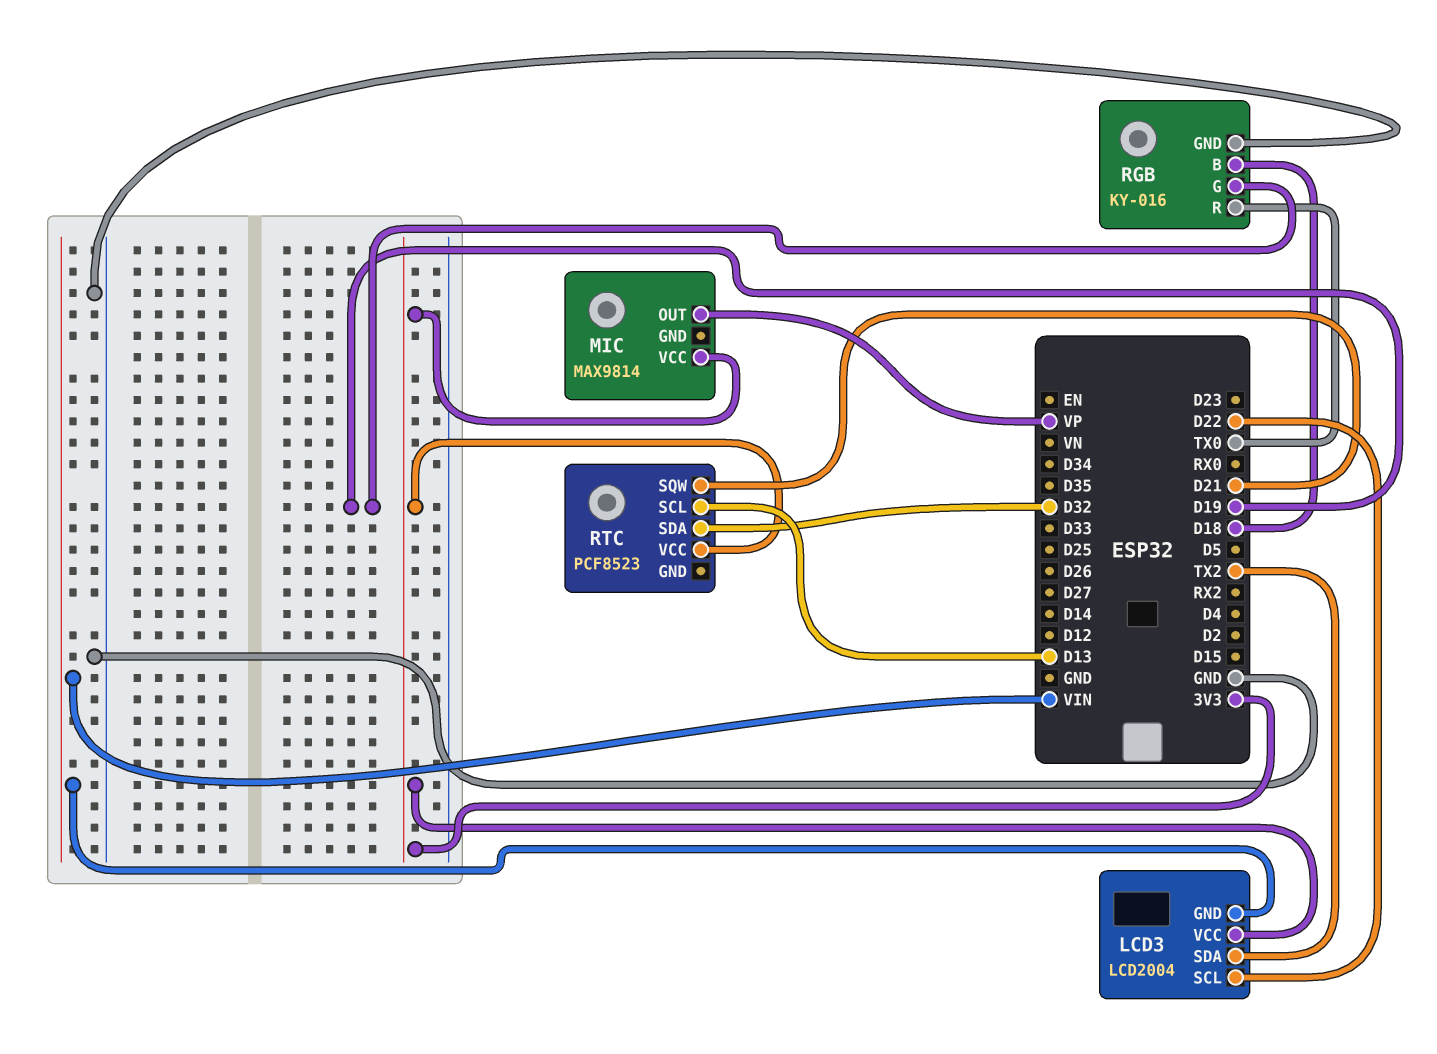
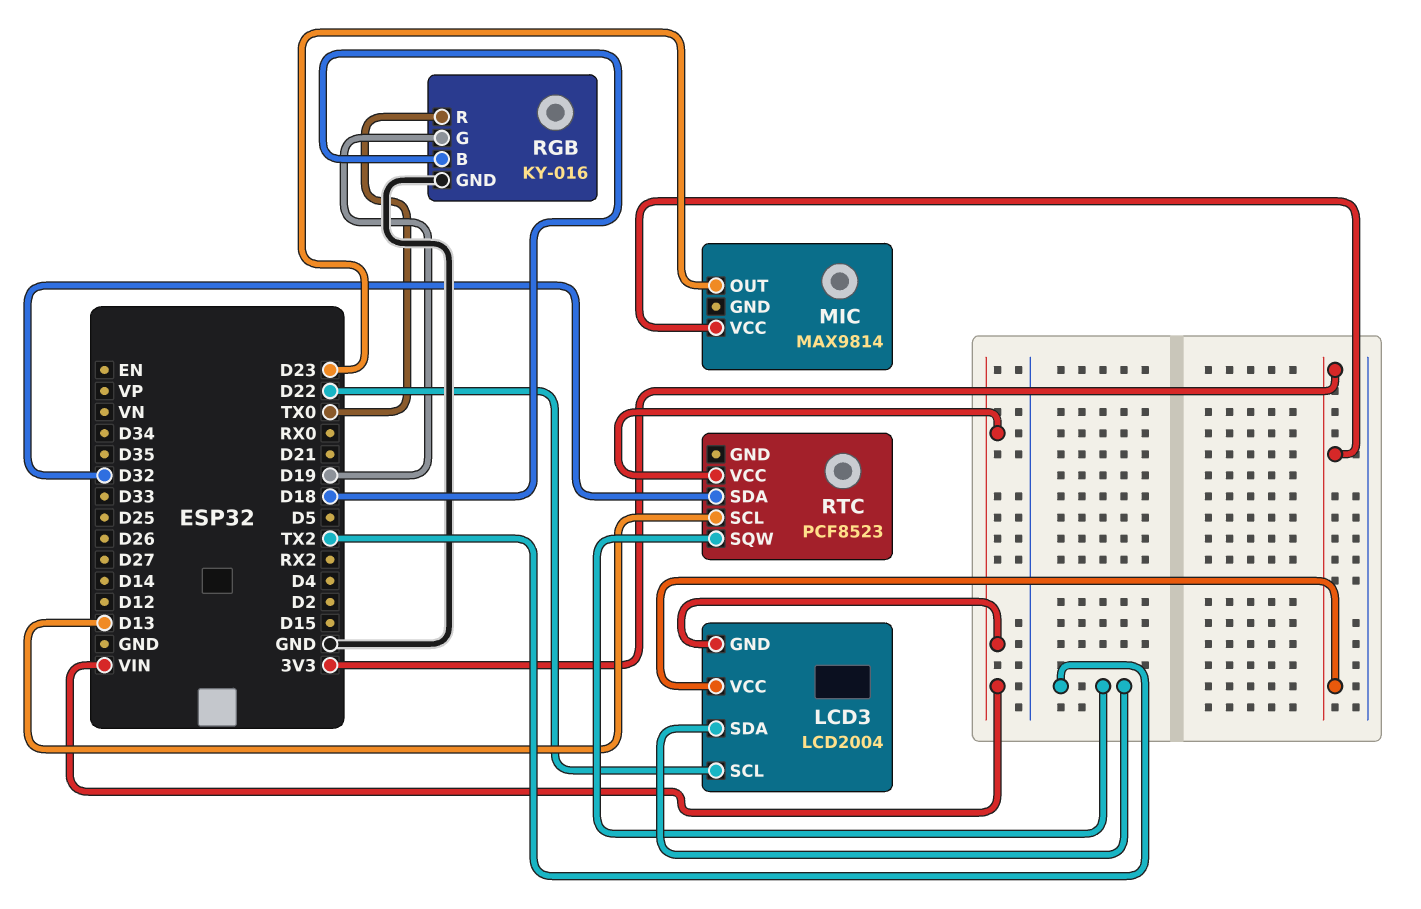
MIC pin OUT: VP -> D23
RTC pin SQW: D21 -> TX2
RTC pin VCC: 3V3 -> VIN

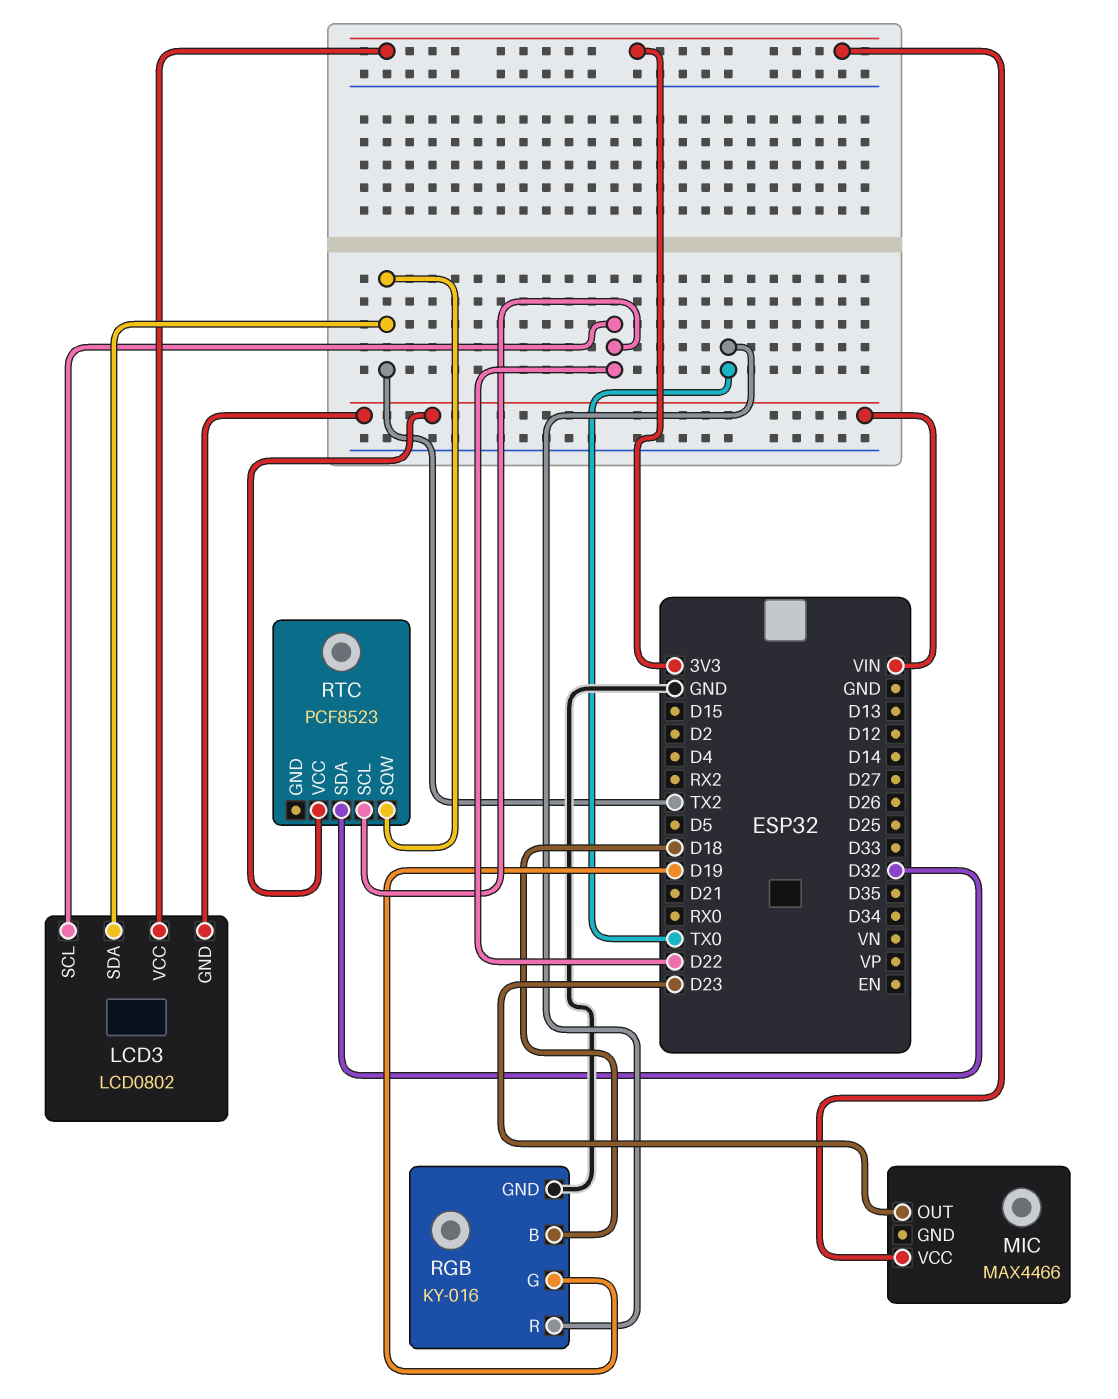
LCD3: LCD2004 -> LCD0802
MIC: MAX9814 -> MAX4466
RTC pin SCL: D13 -> D22

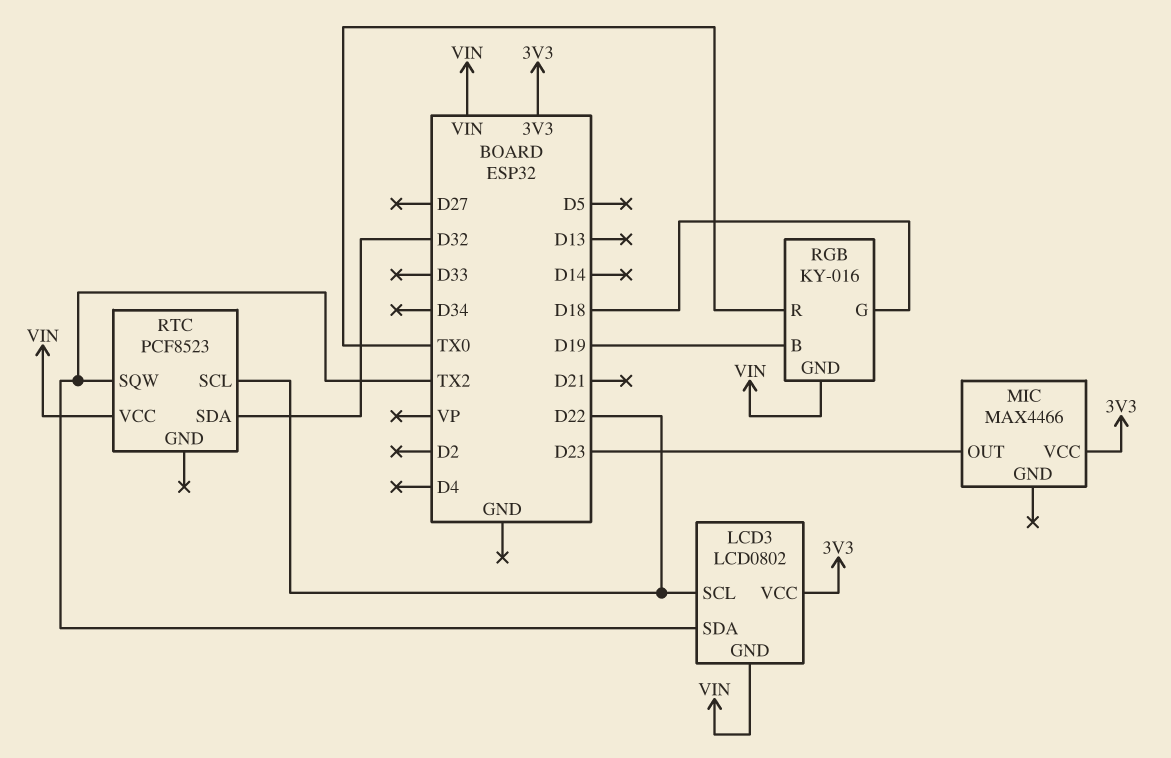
RGB pin B: D18 -> D19
RGB pin G: D19 -> D18
RGB pin GND: GND -> VIN

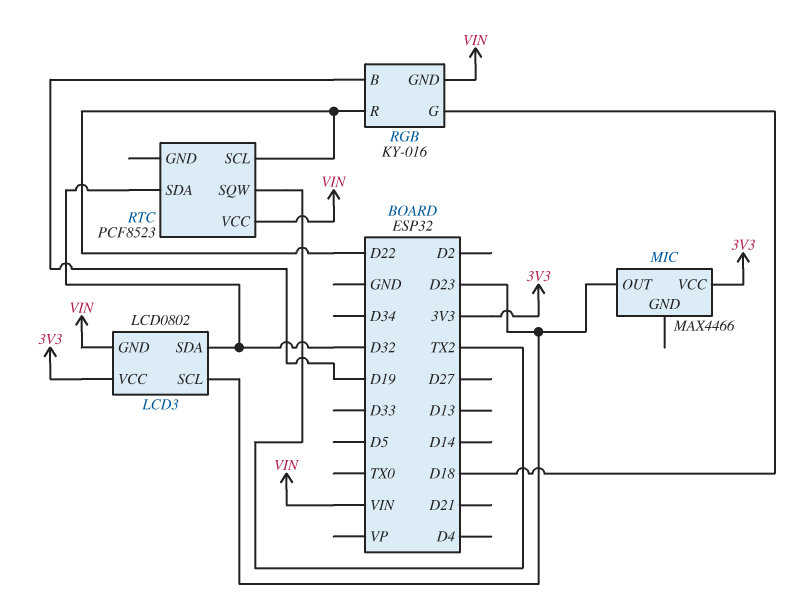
LCD3 pin SCL: D22 -> D23
LCD3 pin SDA: TX2 -> D32
RGB pin R: TX0 -> D22

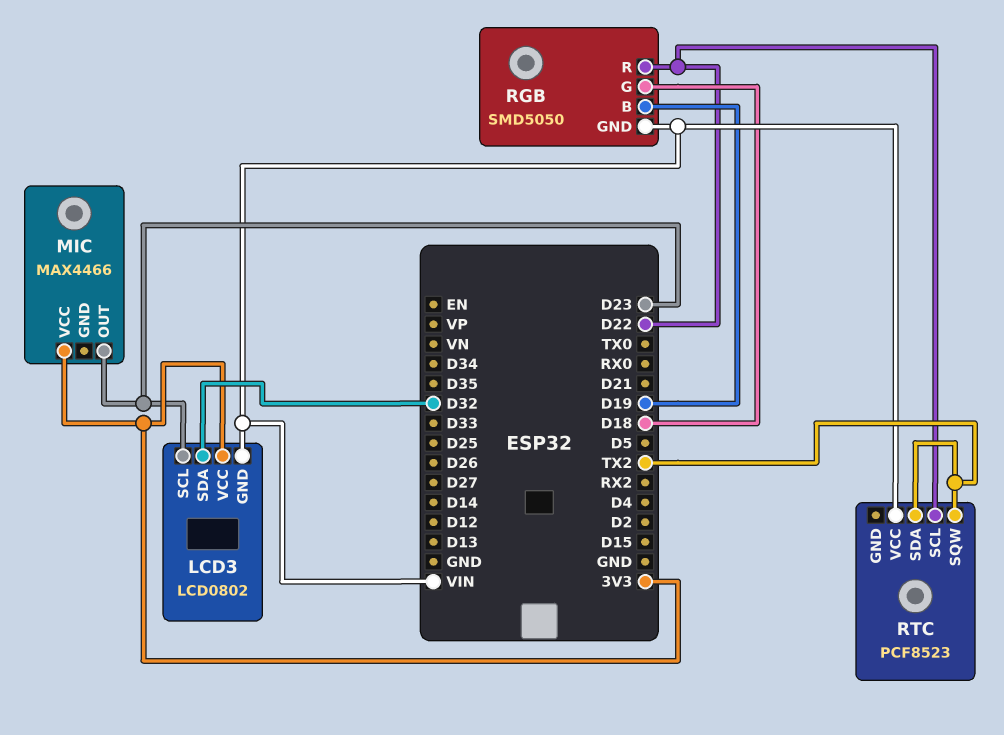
RGB: KY-016 -> SMD5050
RTC pin SDA: D32 -> TX2

